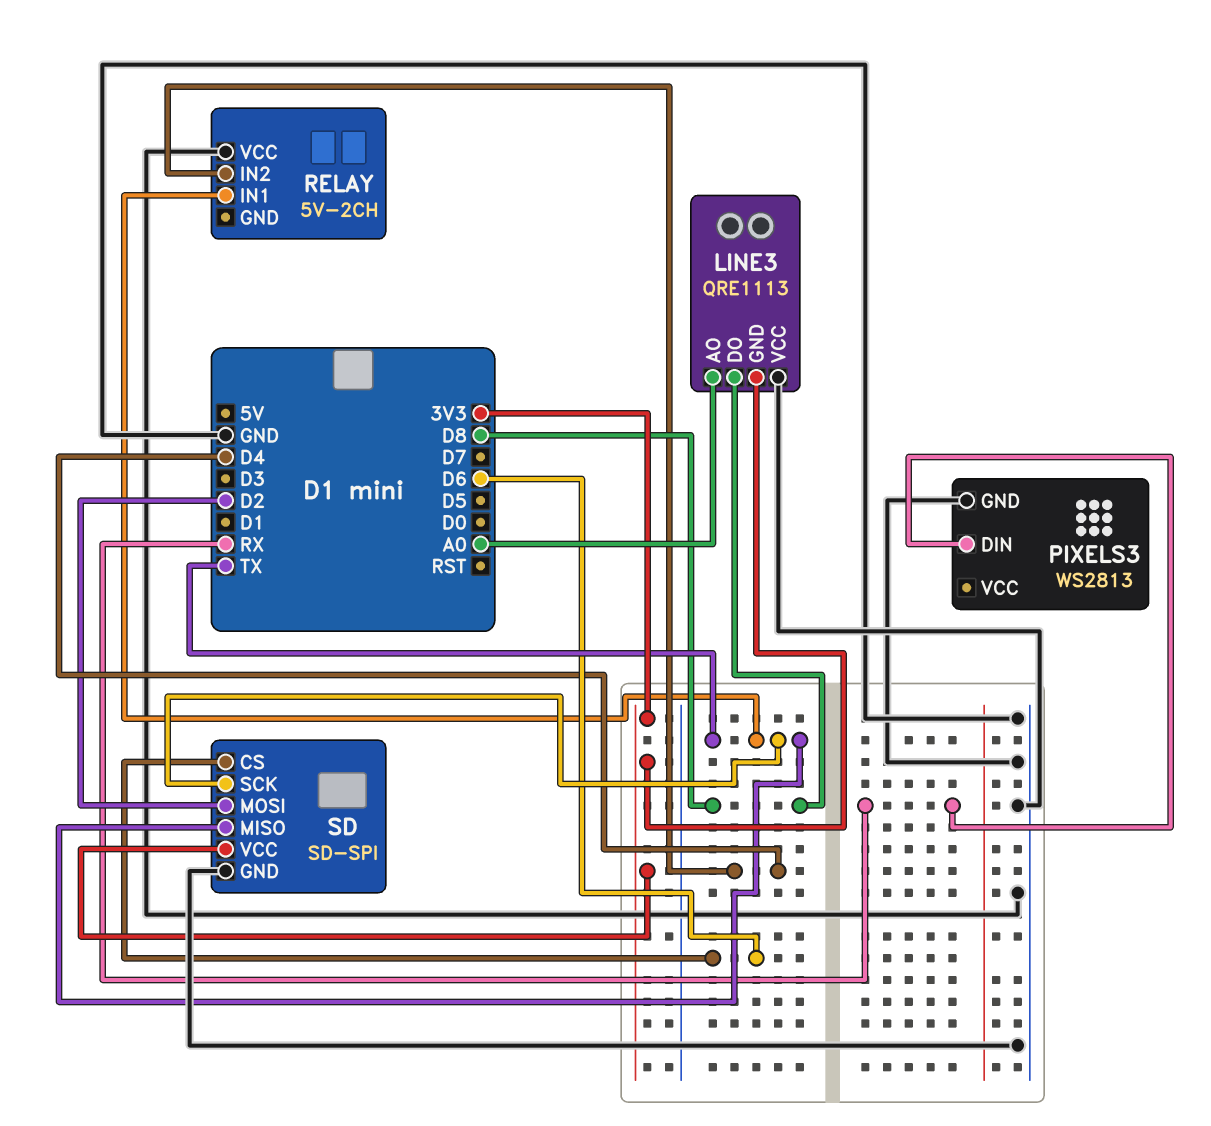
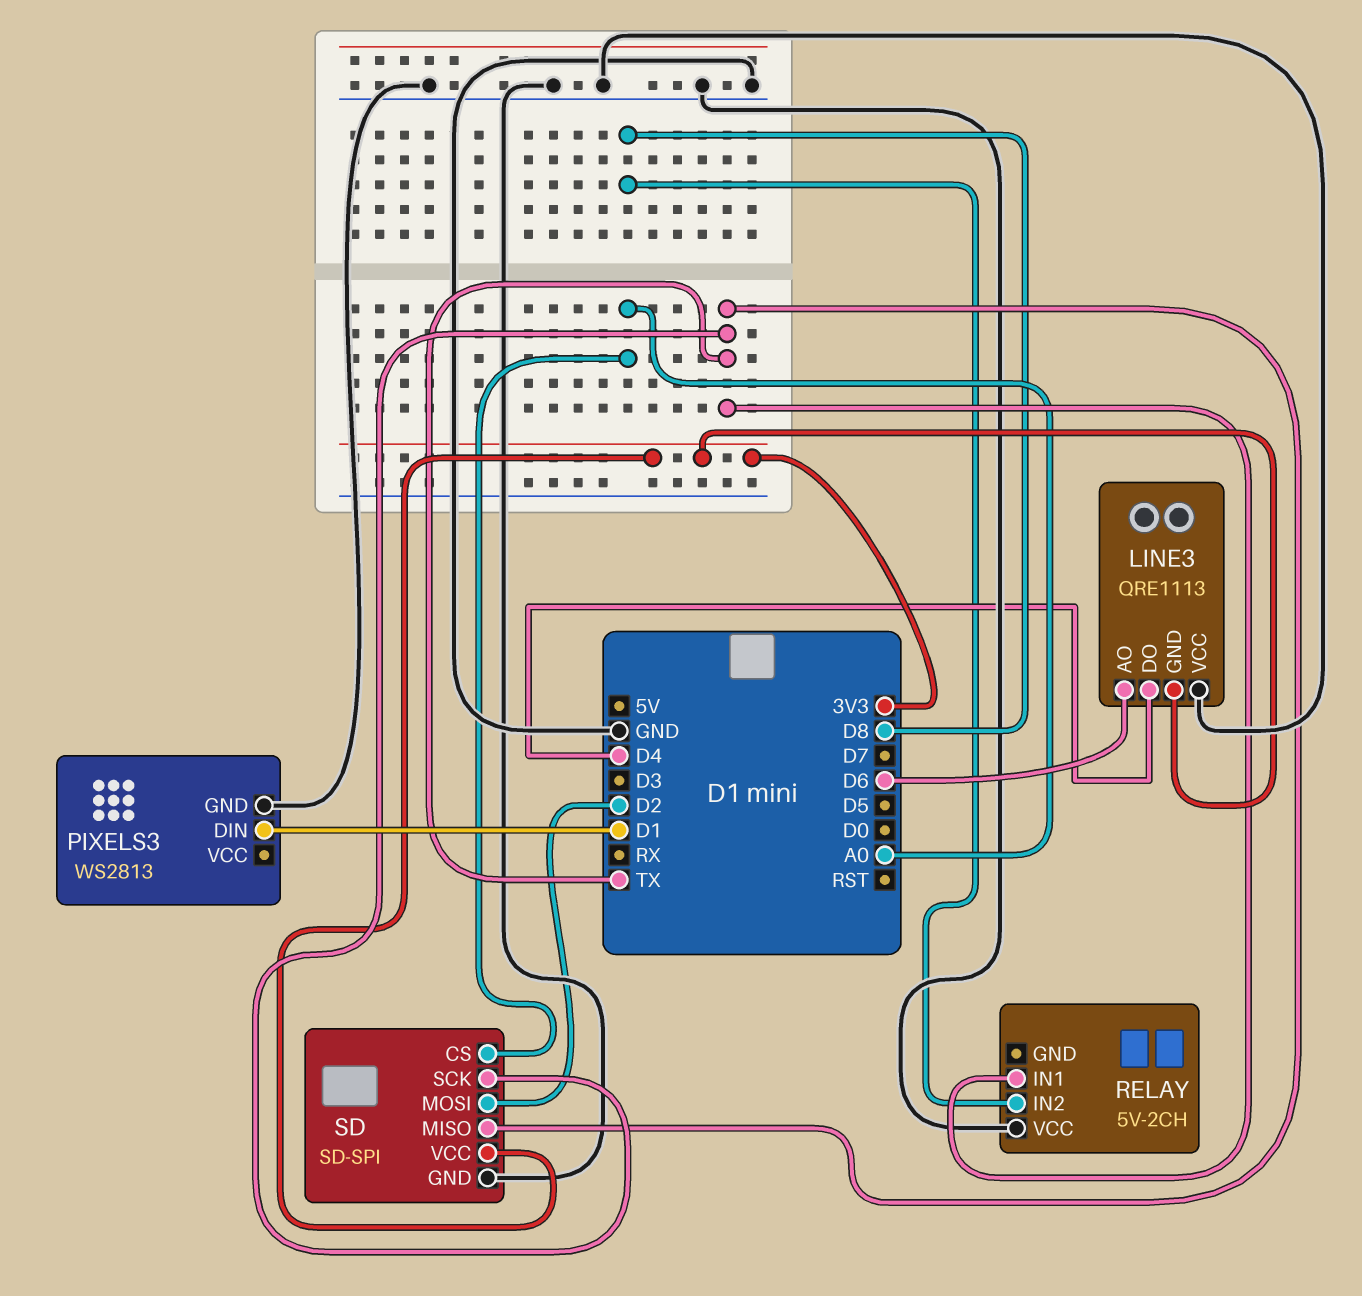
LINE3 pin AO: A0 -> D6
LINE3 pin DO: D8 -> D4
PIXELS3 pin DIN: RX -> D1
RELAY pin IN2: D4 -> D8
SD pin CS: D6 -> A0

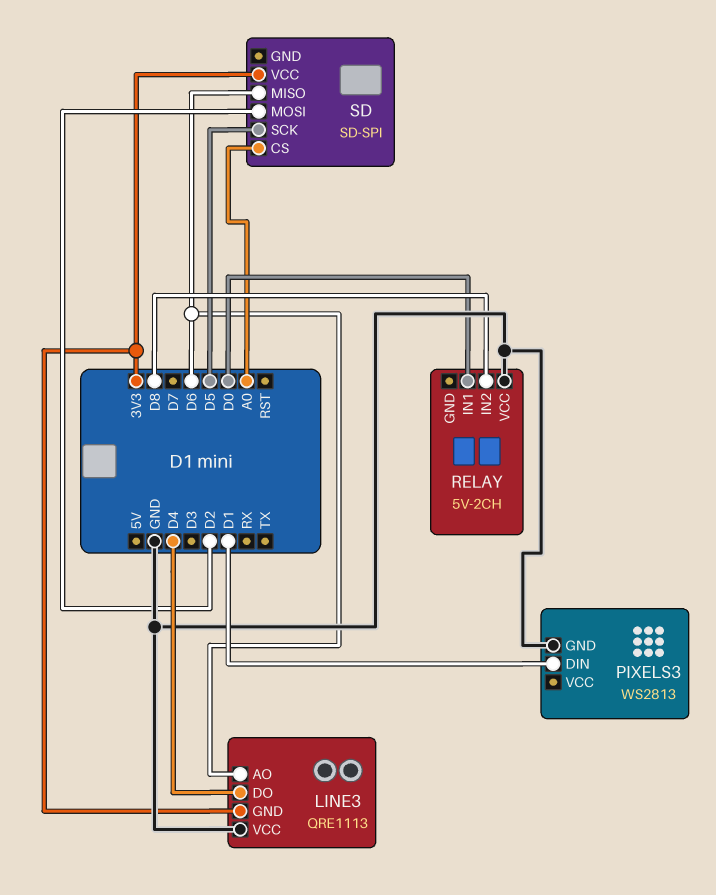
RELAY pin IN1: TX -> D0
SD pin GND: GND -> none
SD pin MISO: TX -> D6
SD pin SCK: TX -> D5

